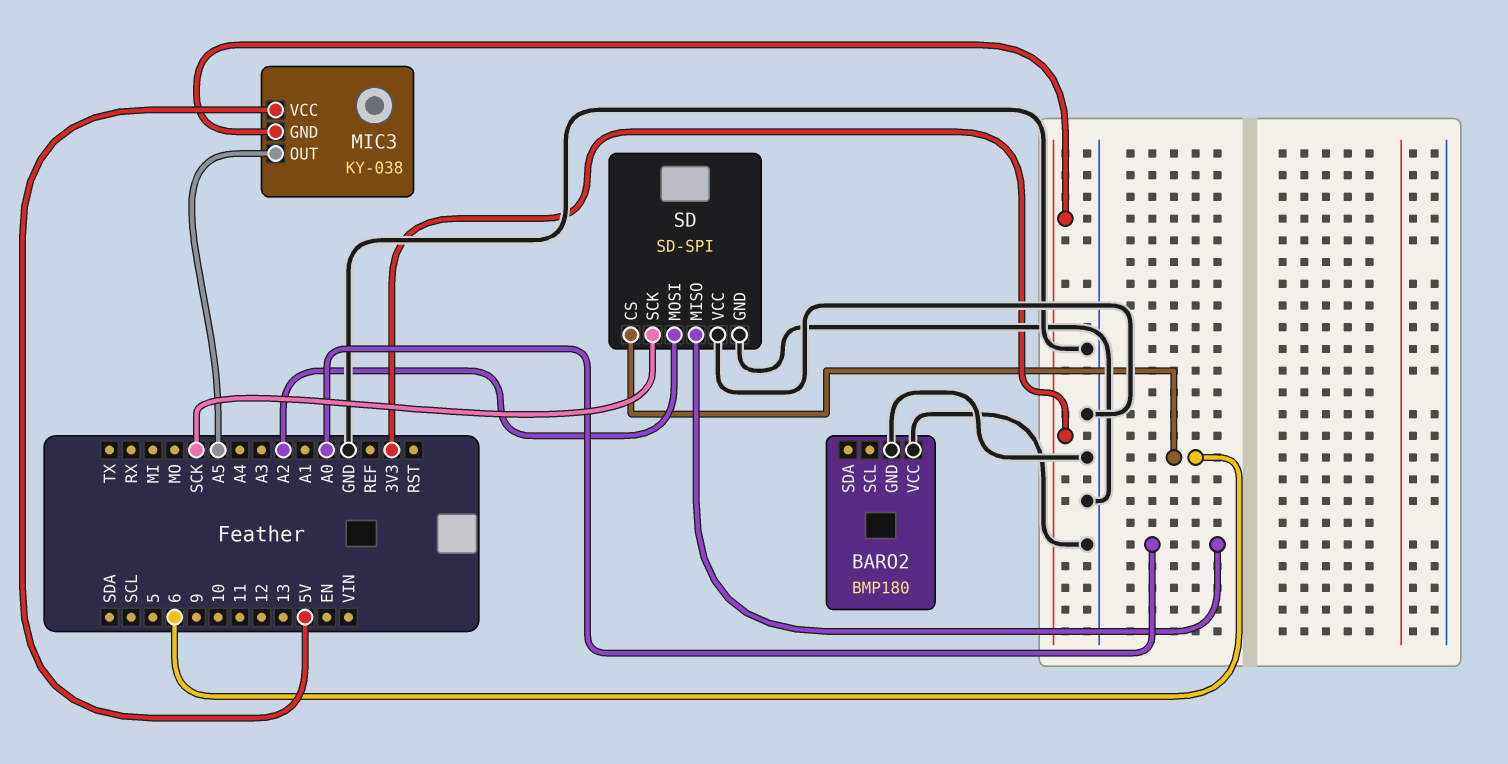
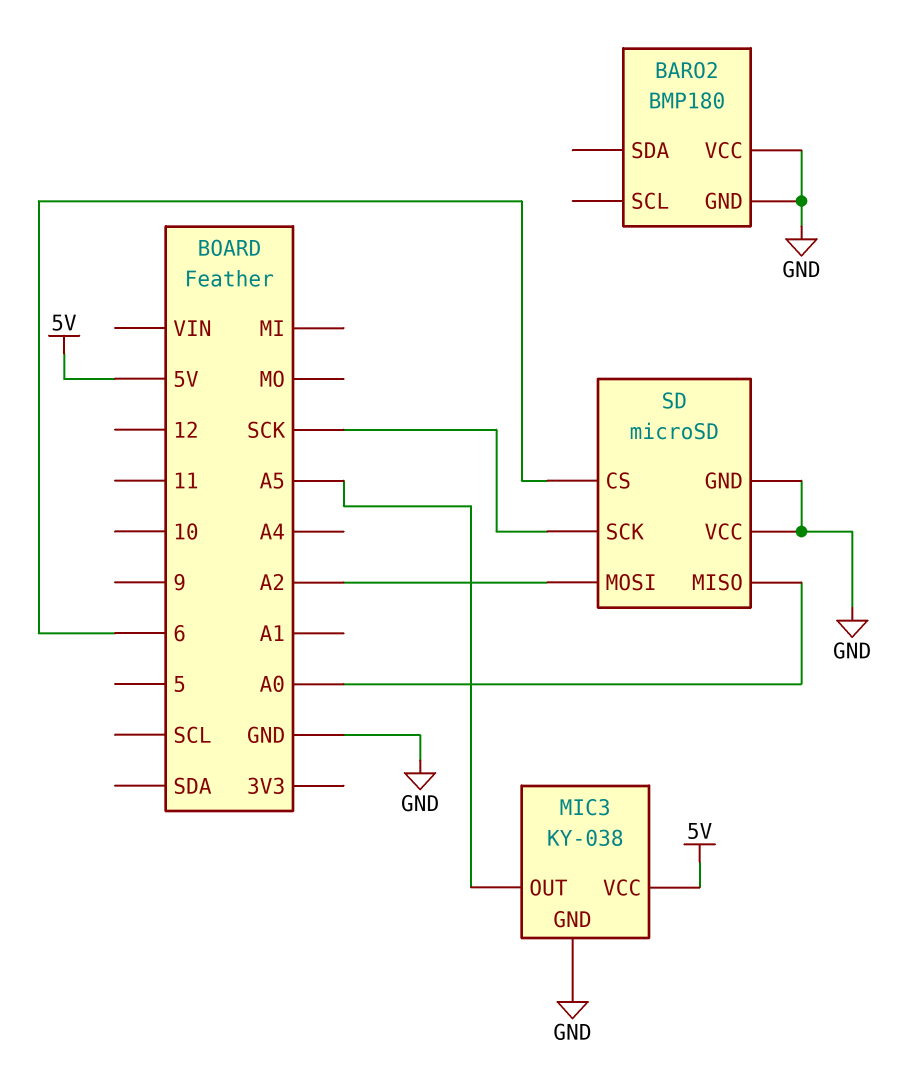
MIC3 pin GND: 3V3 -> GND
SD: SD-SPI -> microSD

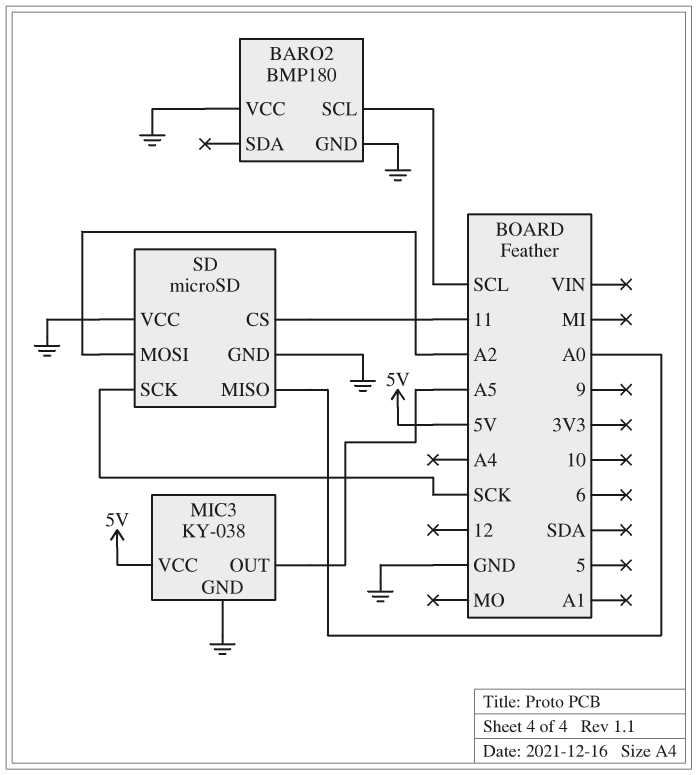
BARO2 pin SCL: none -> SCL
SD pin CS: 6 -> 11

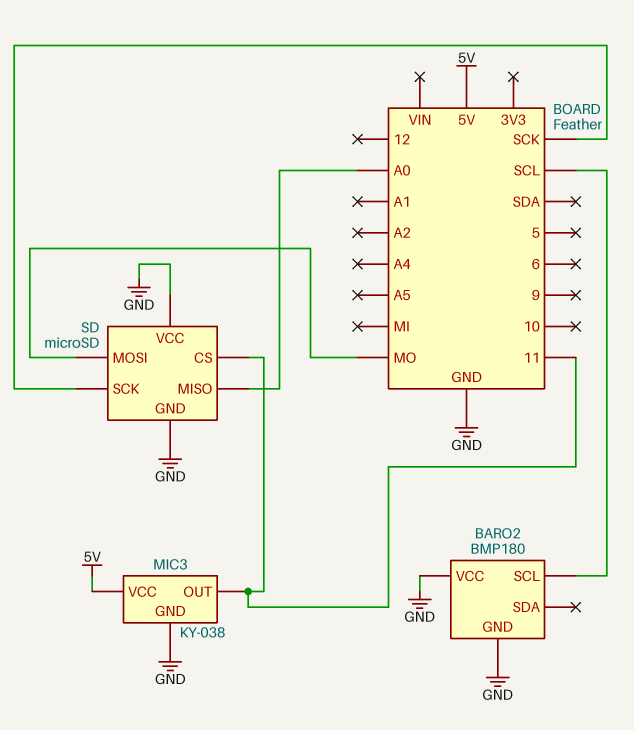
MIC3 pin OUT: A5 -> 11
SD pin MOSI: A2 -> MO

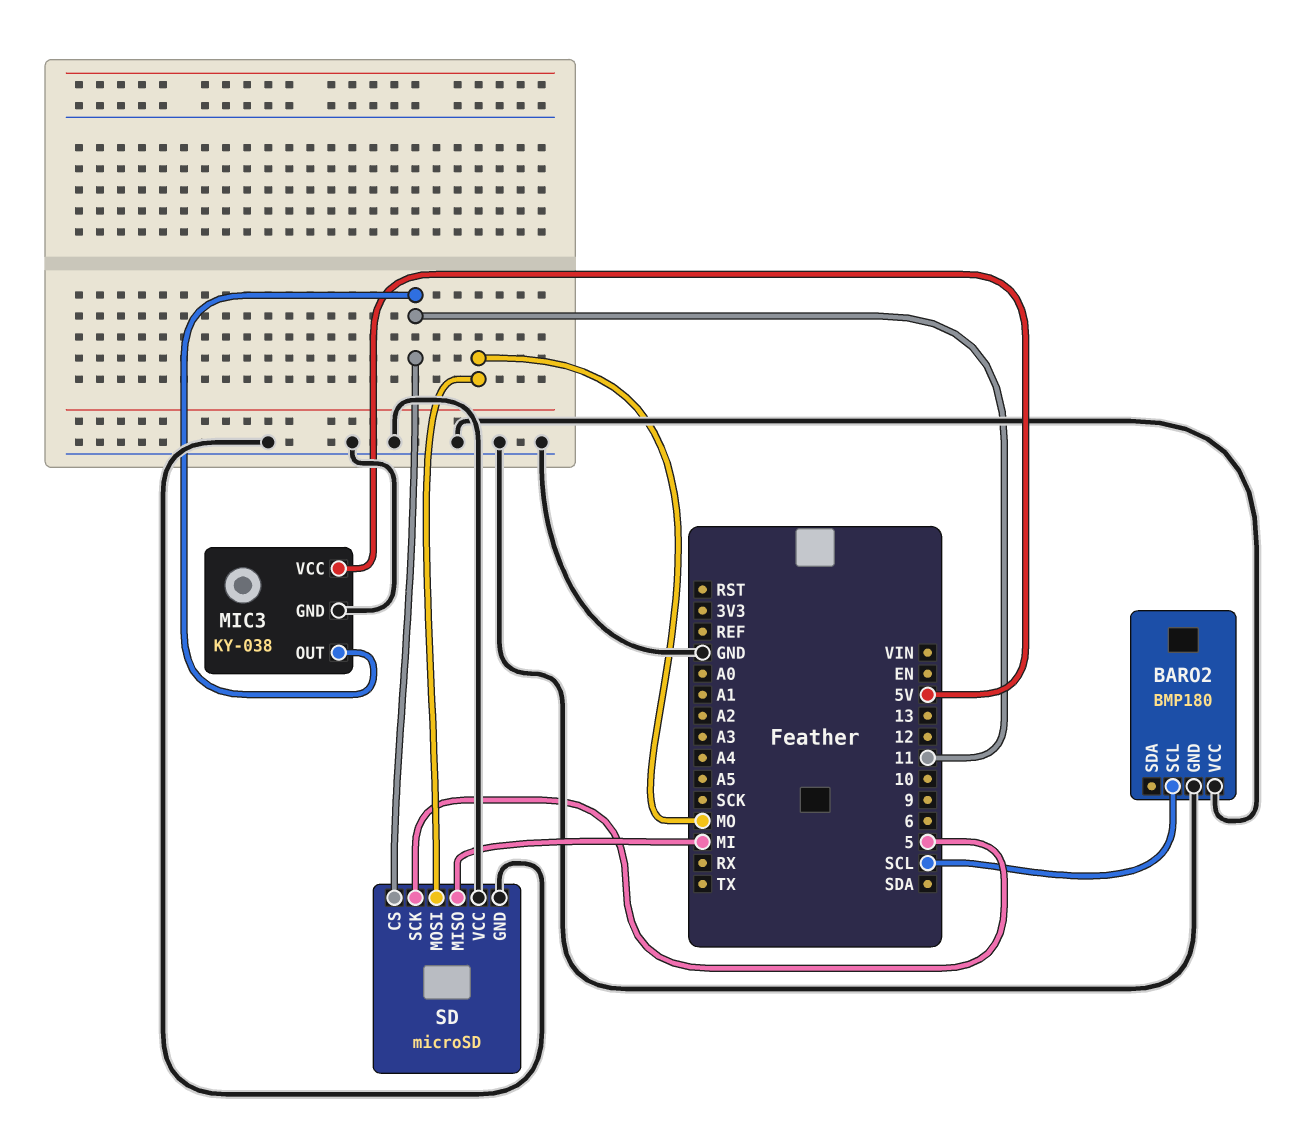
SD pin MISO: A0 -> MI
SD pin SCK: SCK -> 5

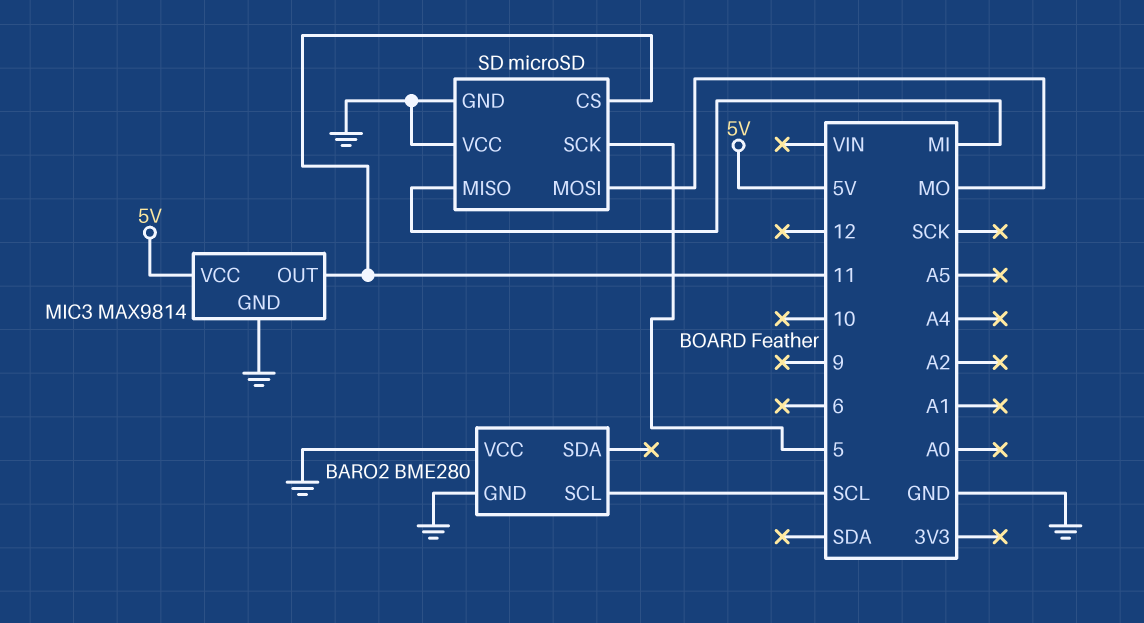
BARO2: BMP180 -> BME280
MIC3: KY-038 -> MAX9814

